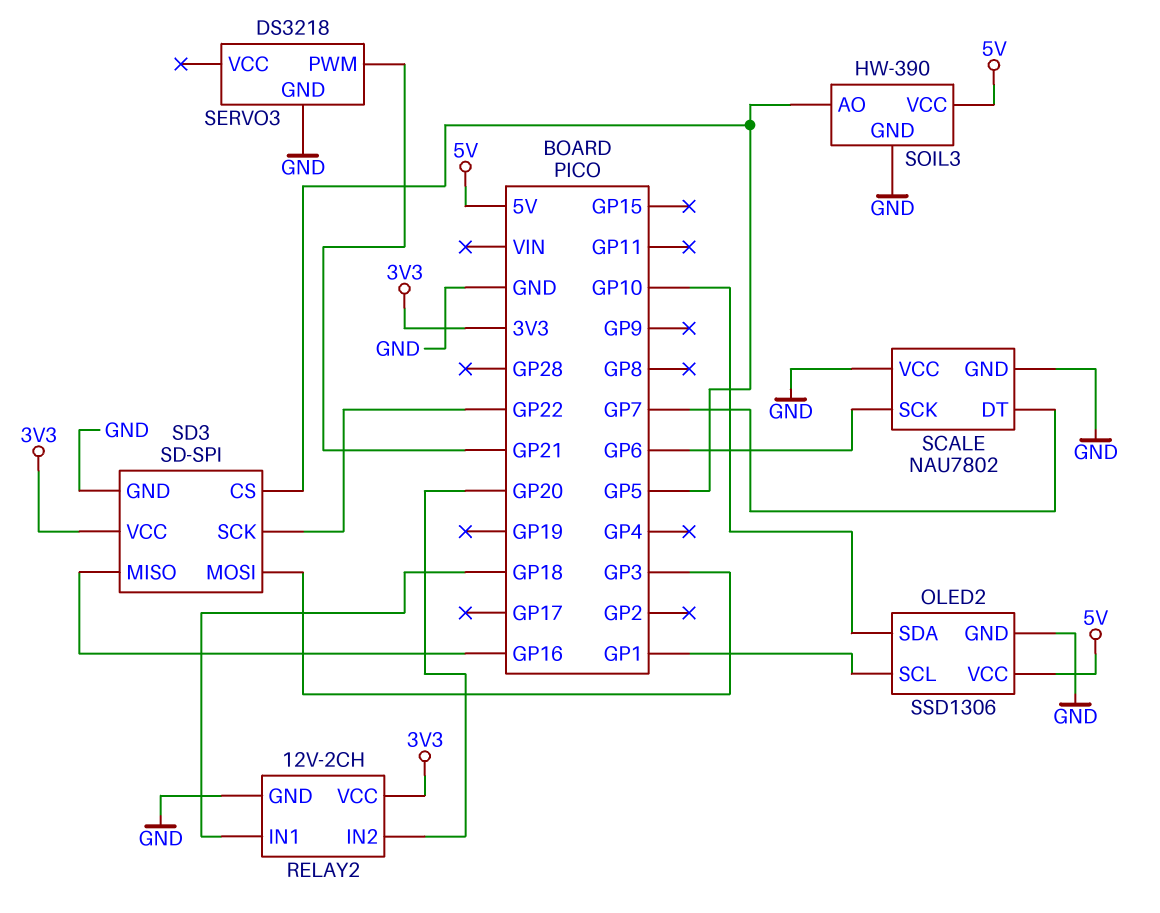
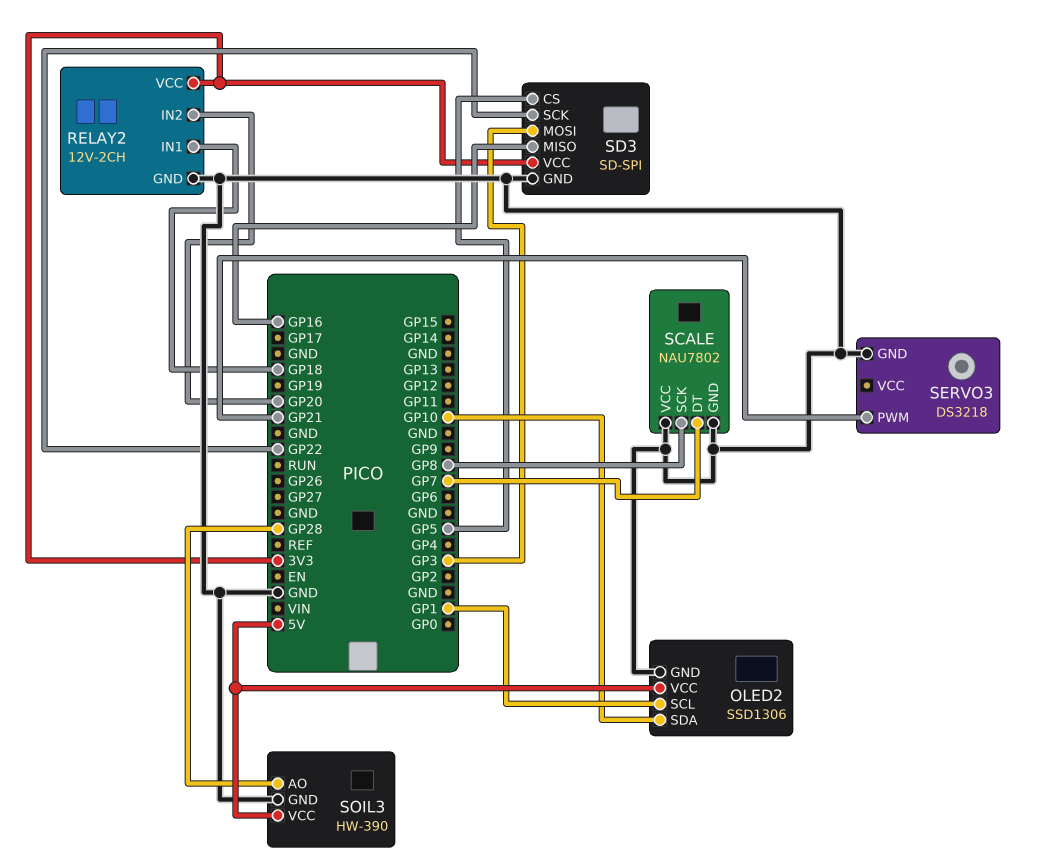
SCALE pin SCK: GP6 -> GP8
SOIL3 pin AO: GP5 -> GP28

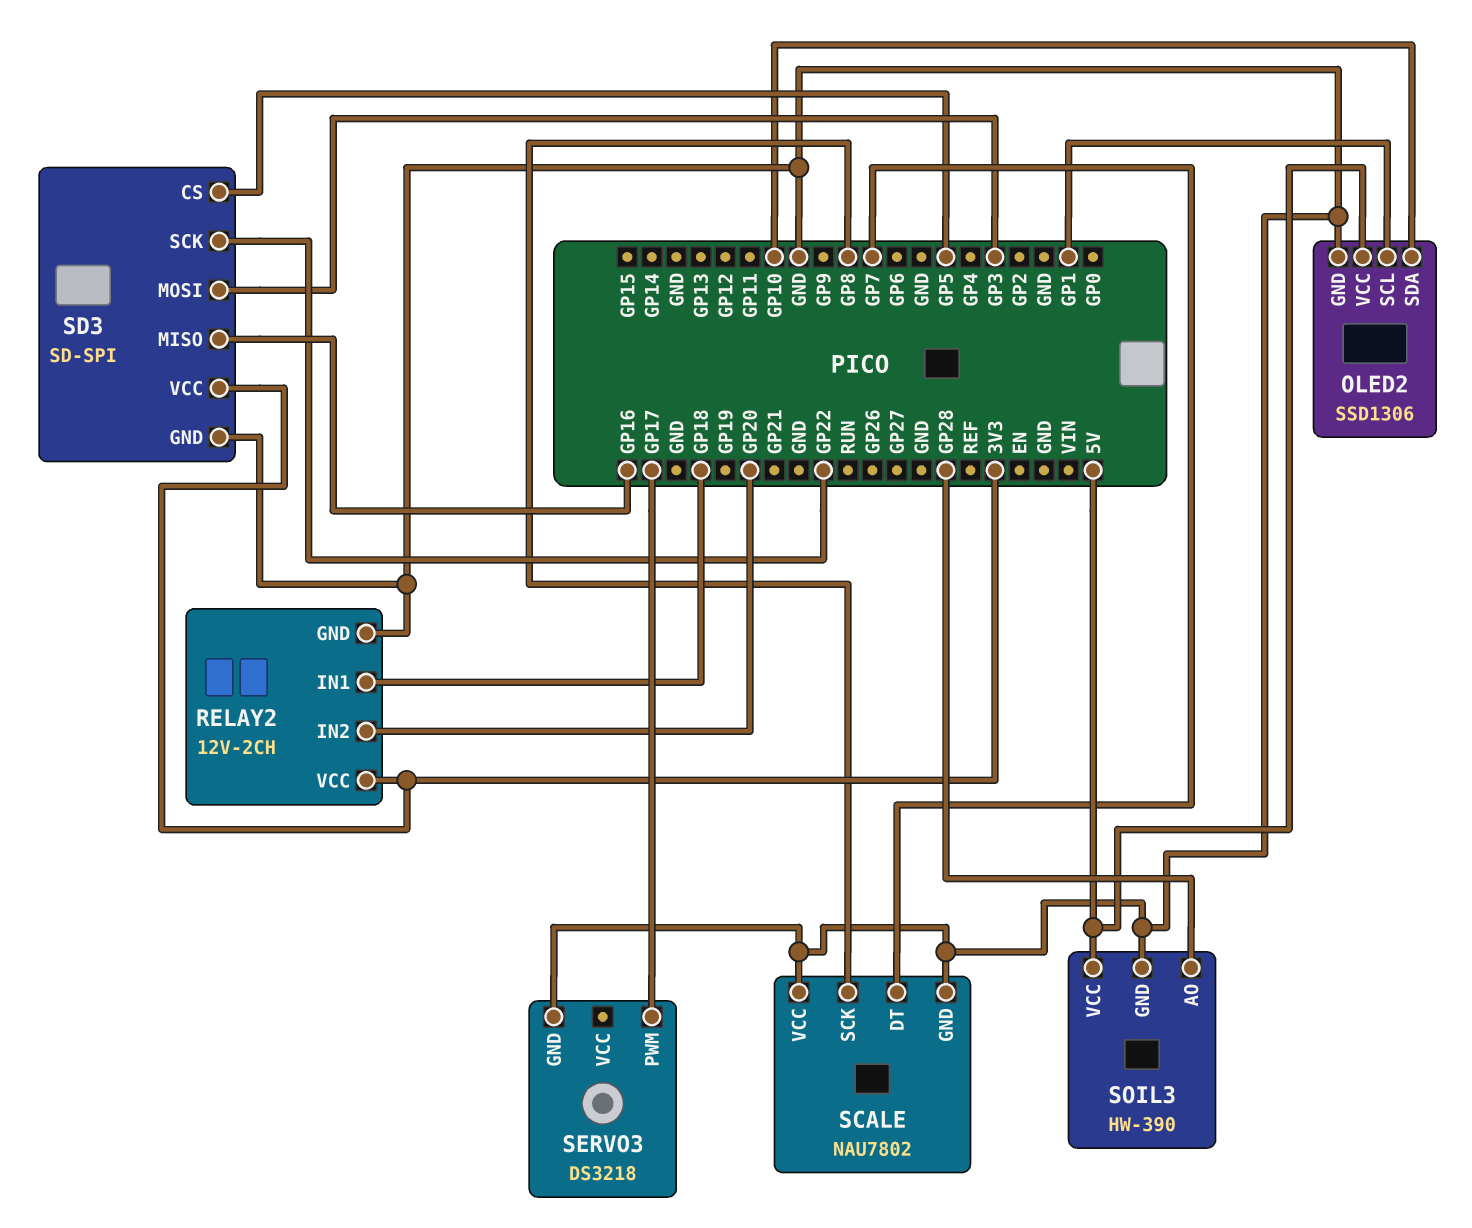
SERVO3 pin PWM: GP21 -> GP17

